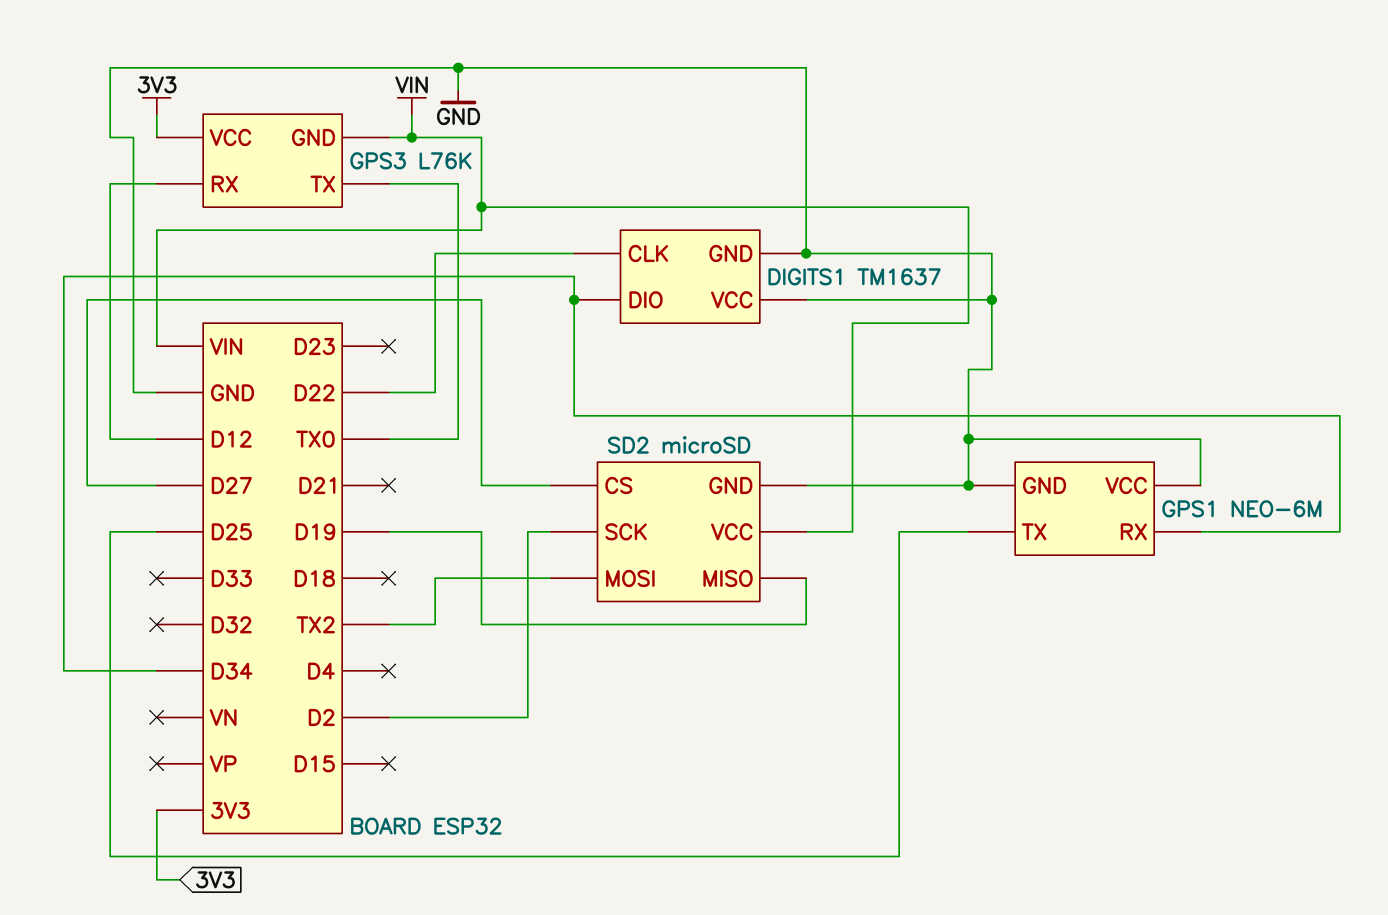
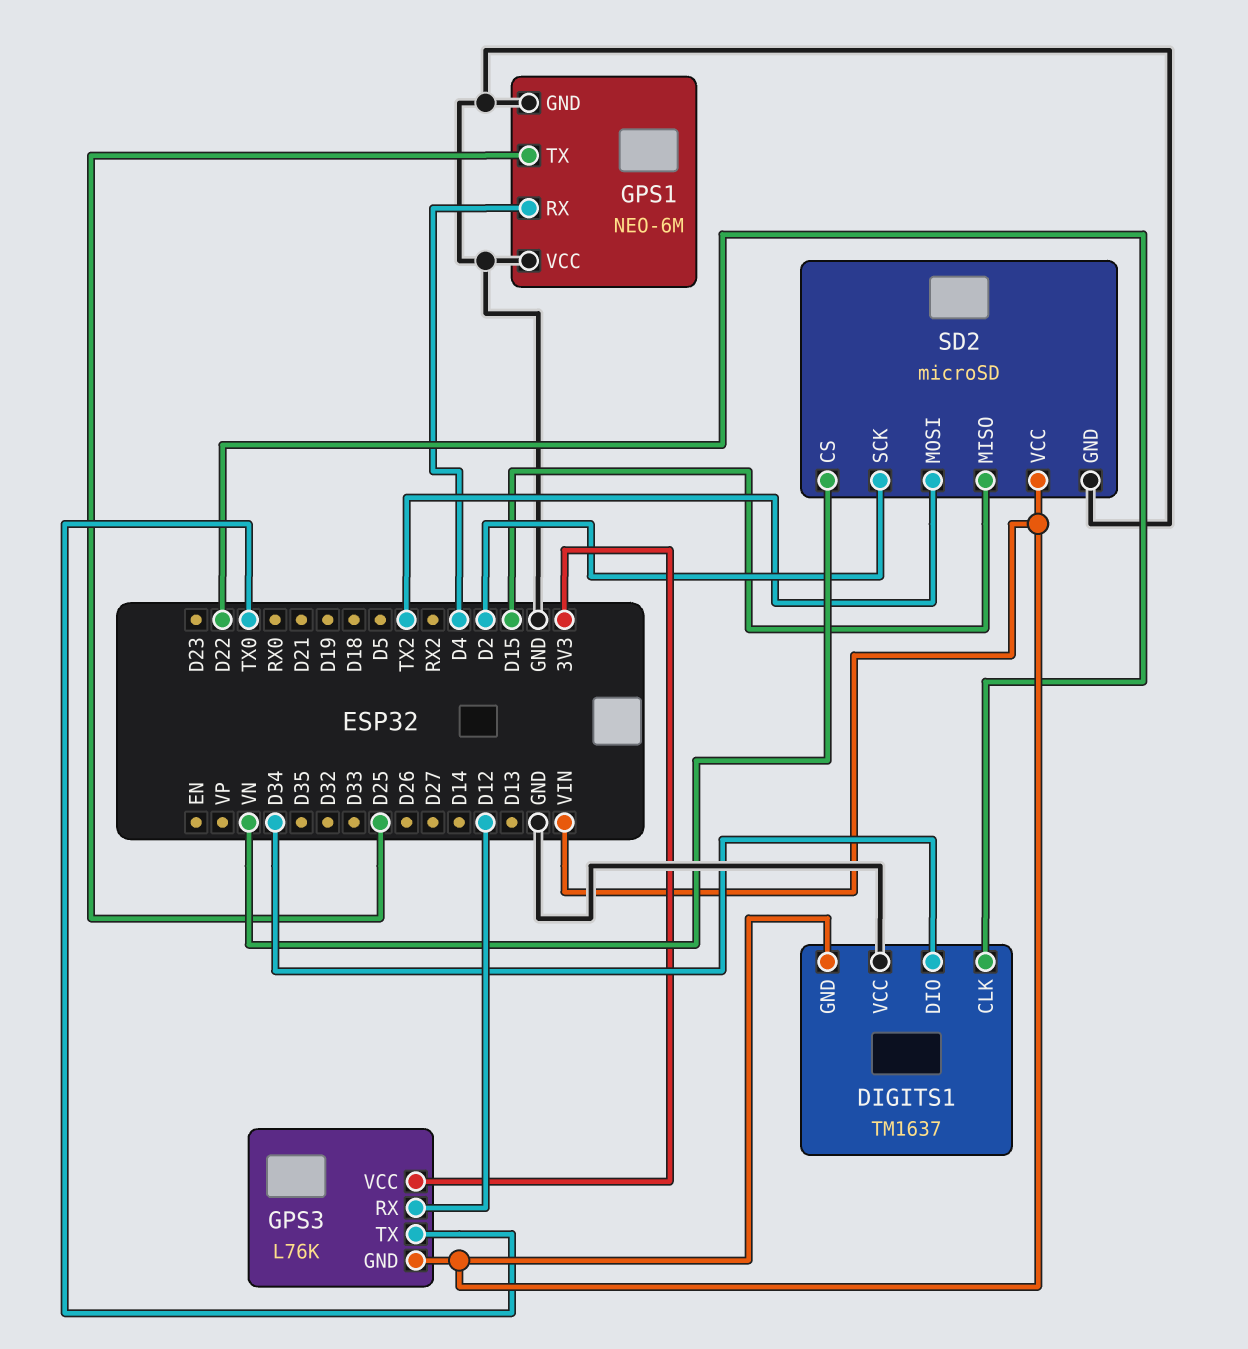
DIGITS1 pin GND: GND -> VIN
GPS1 pin RX: D34 -> D4
SD2 pin CS: D27 -> VN
SD2 pin MISO: D19 -> D15

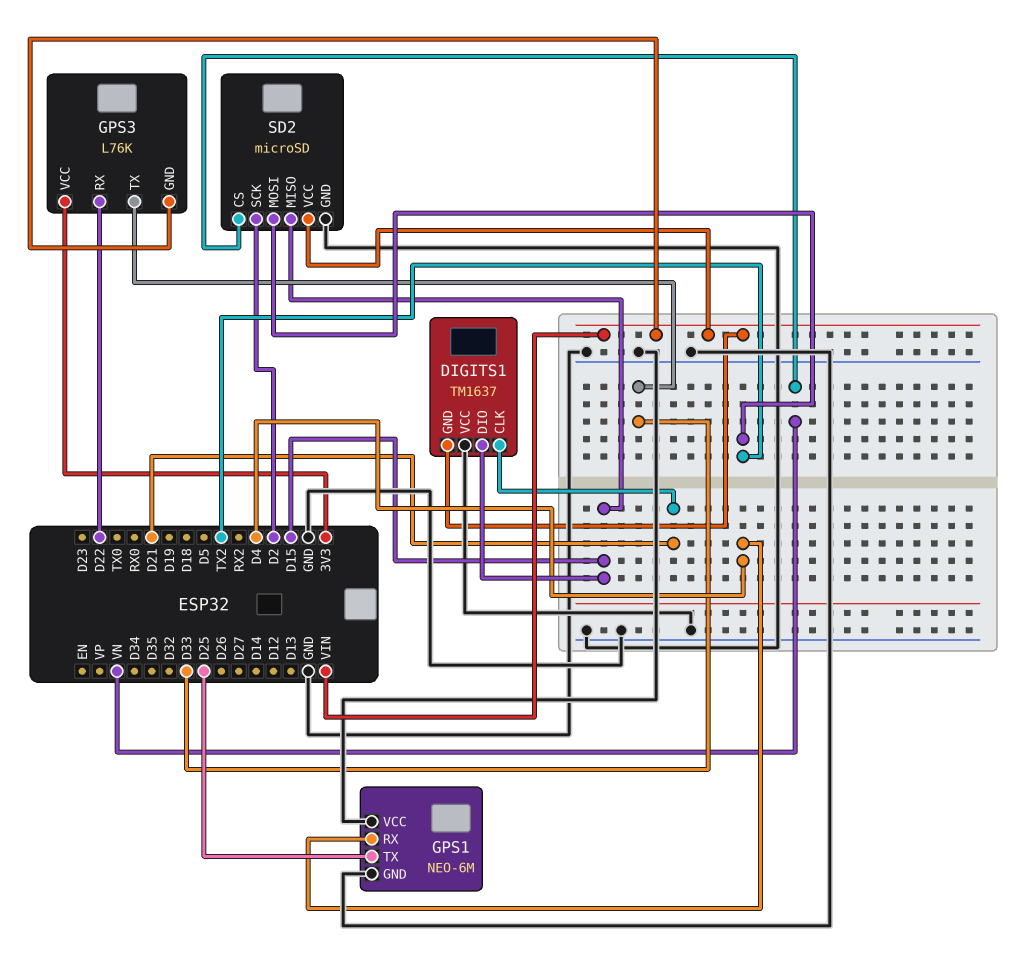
DIGITS1 pin CLK: D22 -> D21
DIGITS1 pin DIO: D34 -> D15
GPS3 pin RX: D12 -> D22
GPS3 pin TX: TX0 -> D33

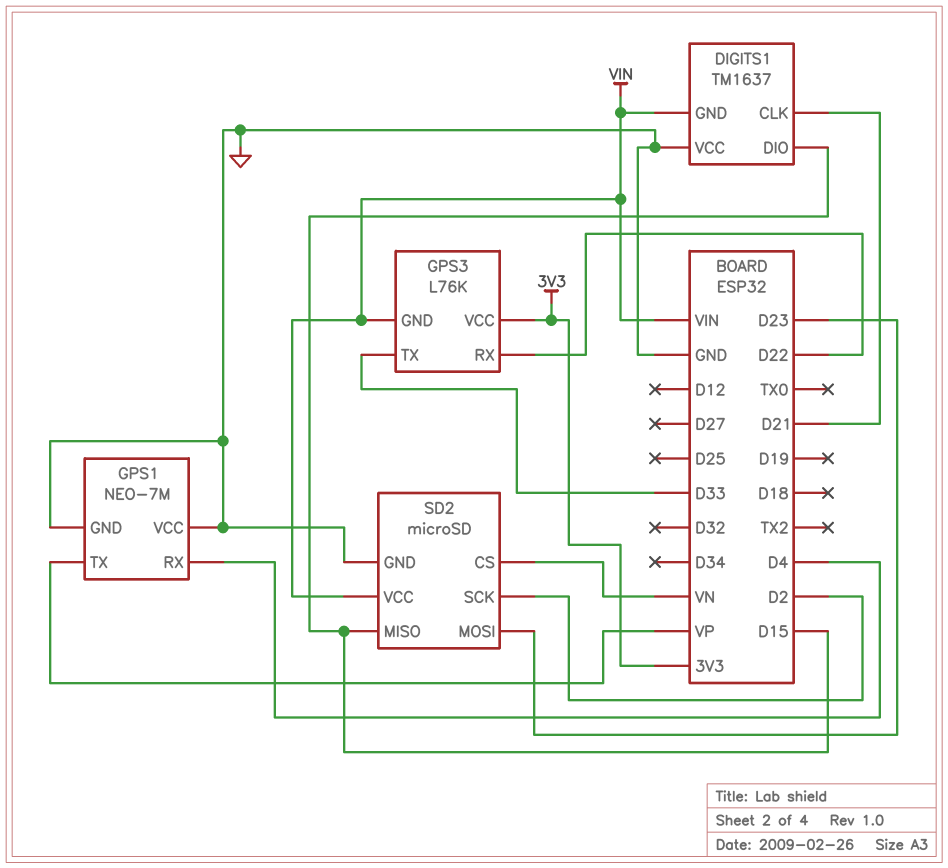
GPS1: NEO-6M -> NEO-7M
GPS1 pin TX: D25 -> VP
SD2 pin MOSI: TX2 -> D23

